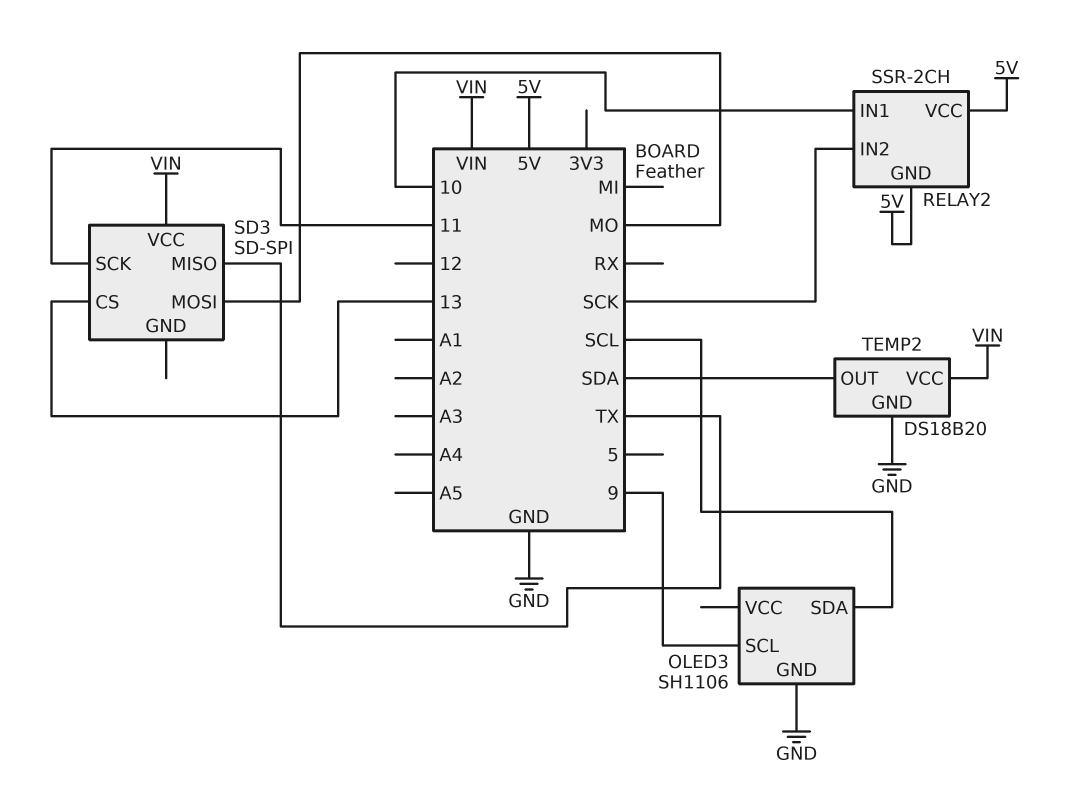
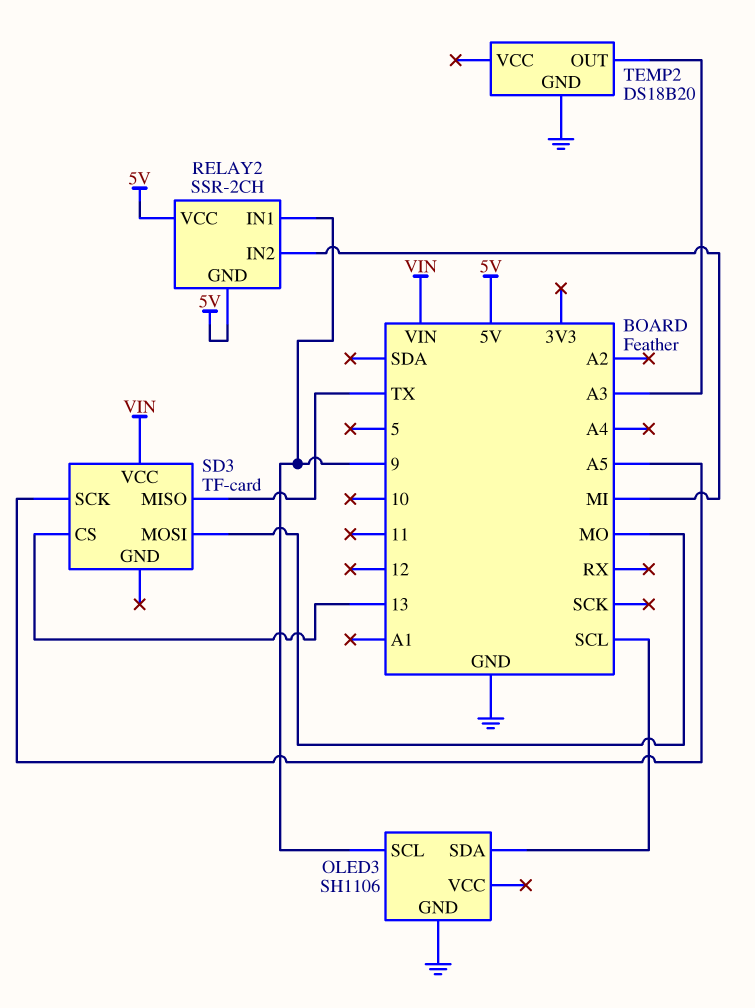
RELAY2 pin IN1: 10 -> 9
RELAY2 pin IN2: SCK -> MI
SD3: SD-SPI -> TF-card
SD3 pin SCK: 11 -> A5
TEMP2 pin OUT: SDA -> A3
TEMP2 pin VCC: VIN -> none

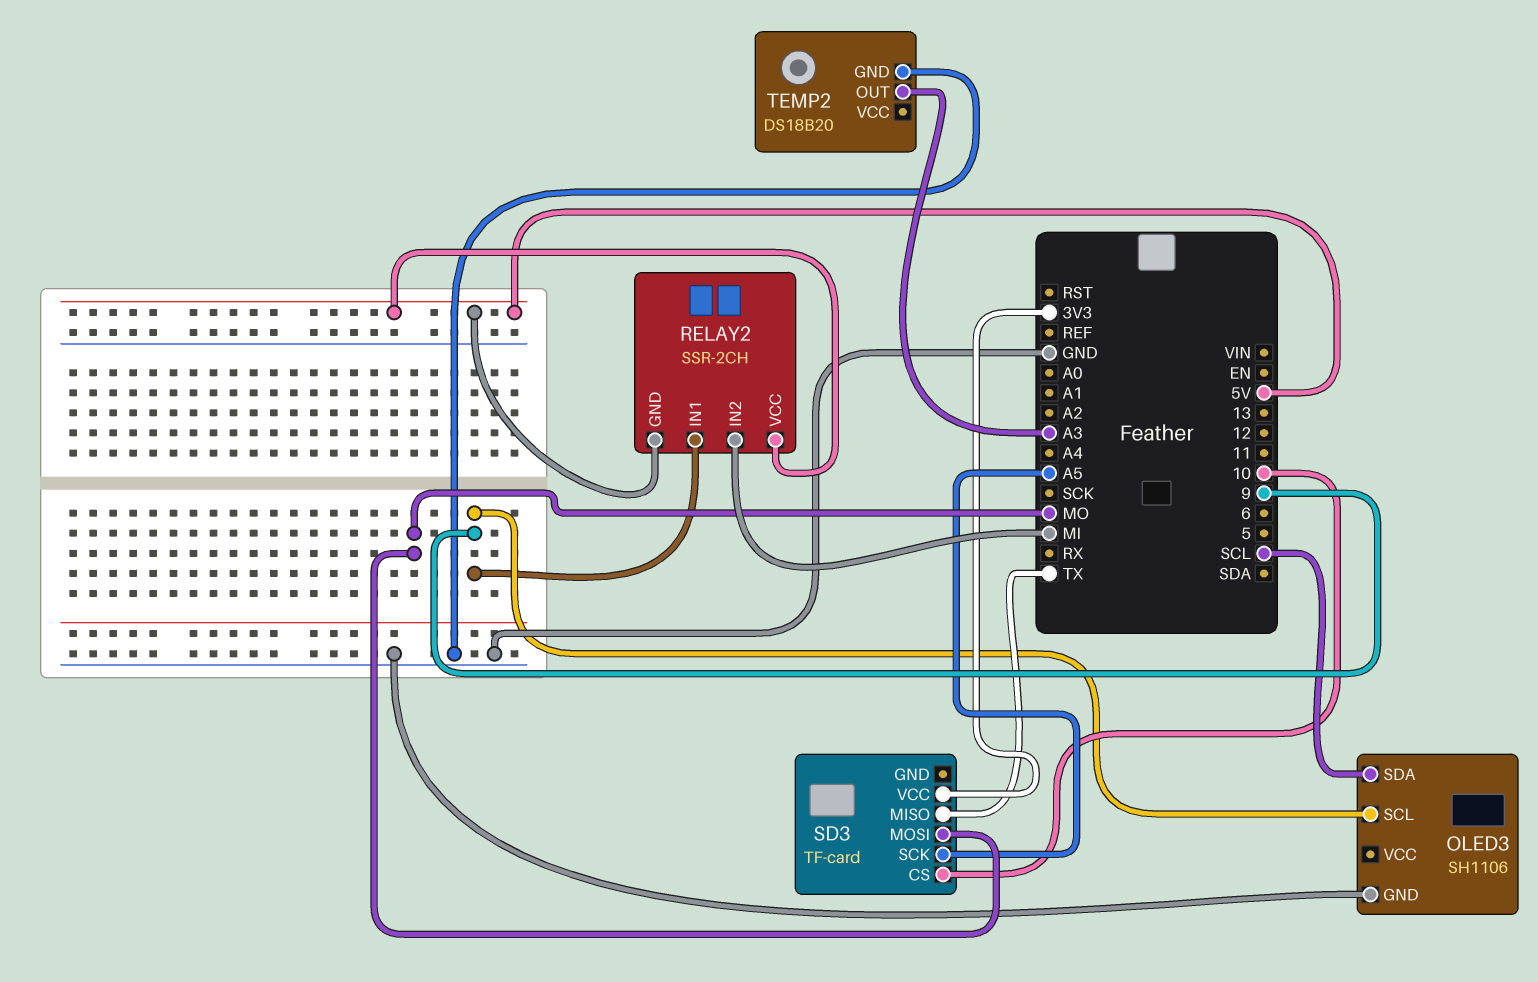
SD3 pin CS: 13 -> 10
SD3 pin VCC: VIN -> 3V3

